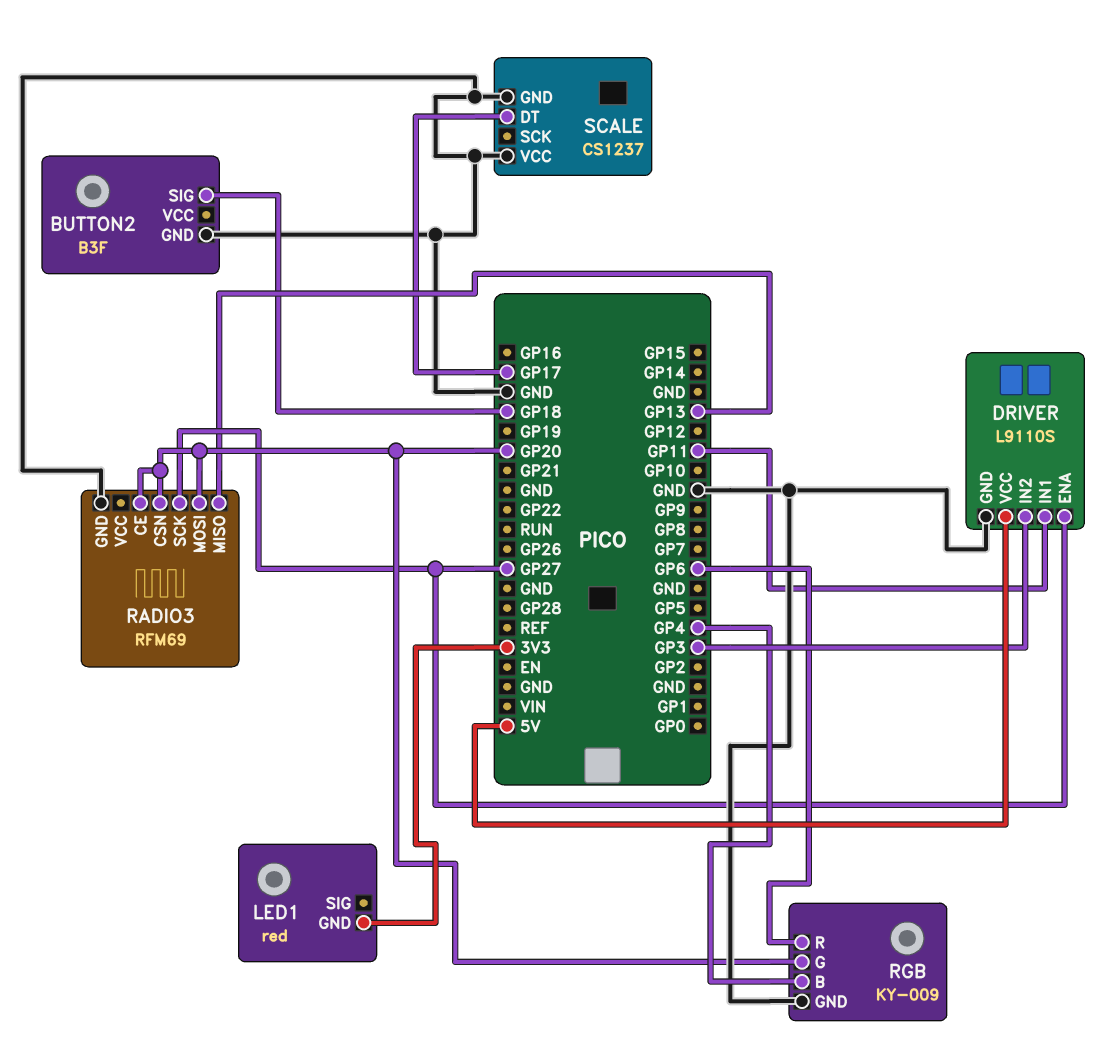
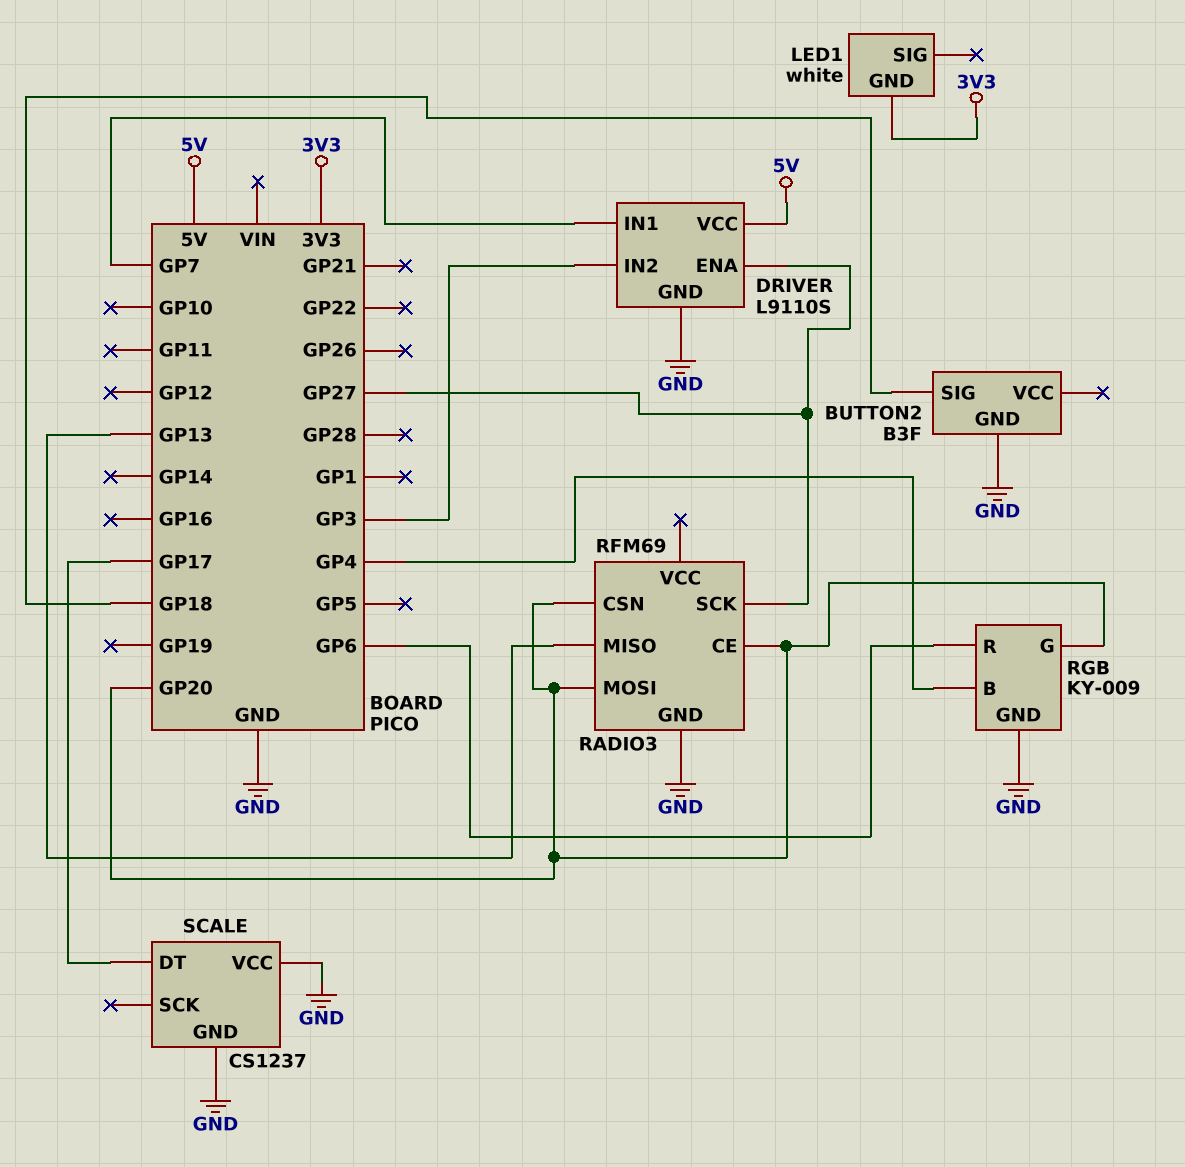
DRIVER pin IN1: GP11 -> GP7
LED1: red -> white

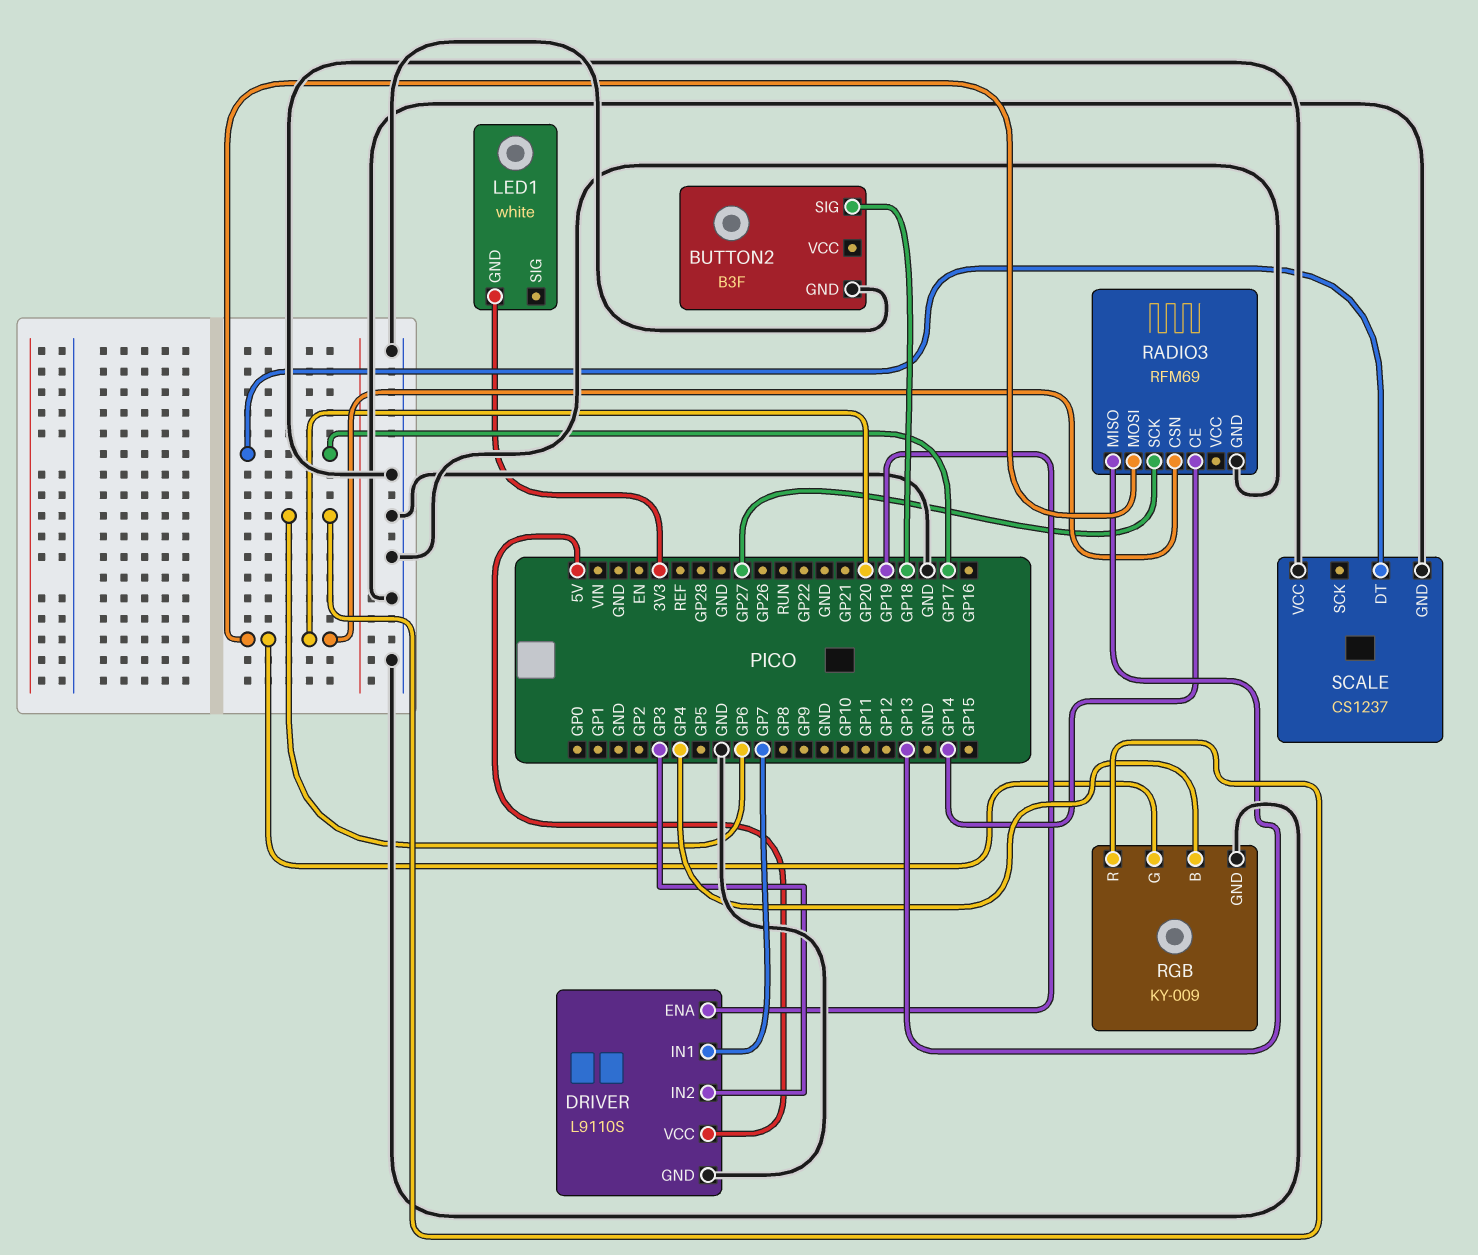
DRIVER pin ENA: GP27 -> GP19
RADIO3 pin CE: GP20 -> GP14

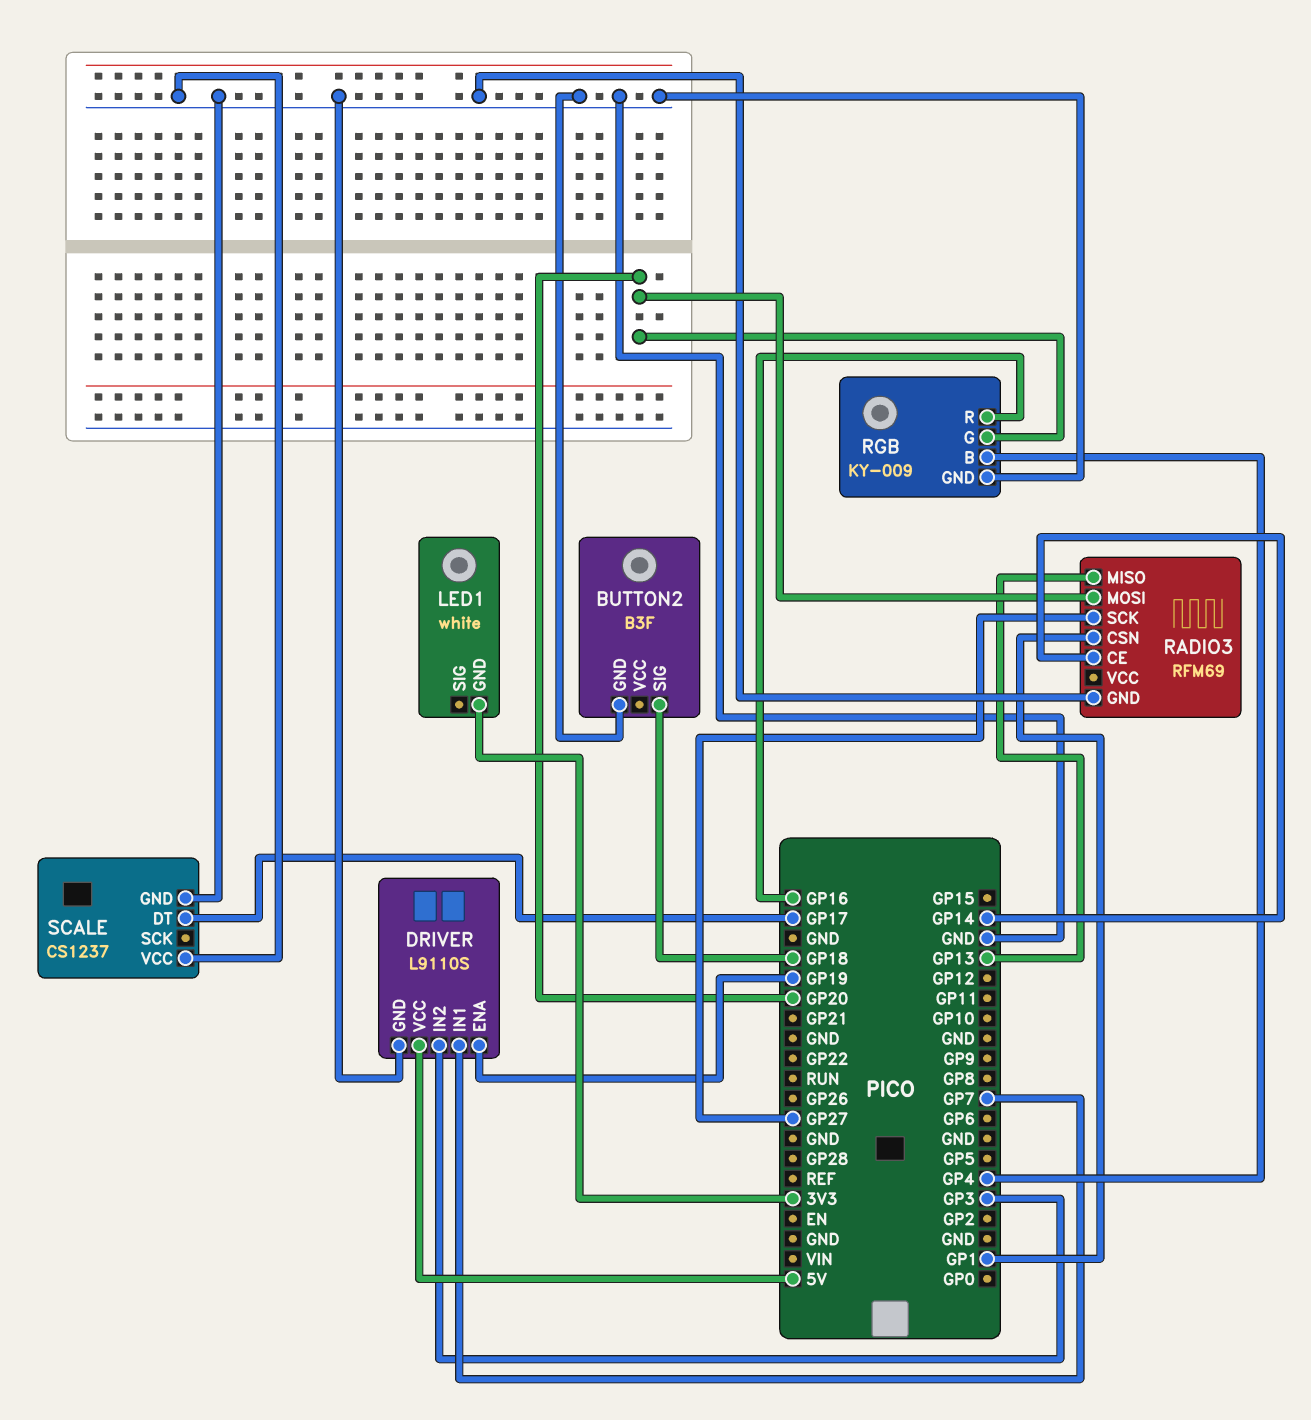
RADIO3 pin CSN: GP20 -> GP1
RGB pin R: GP6 -> GP16

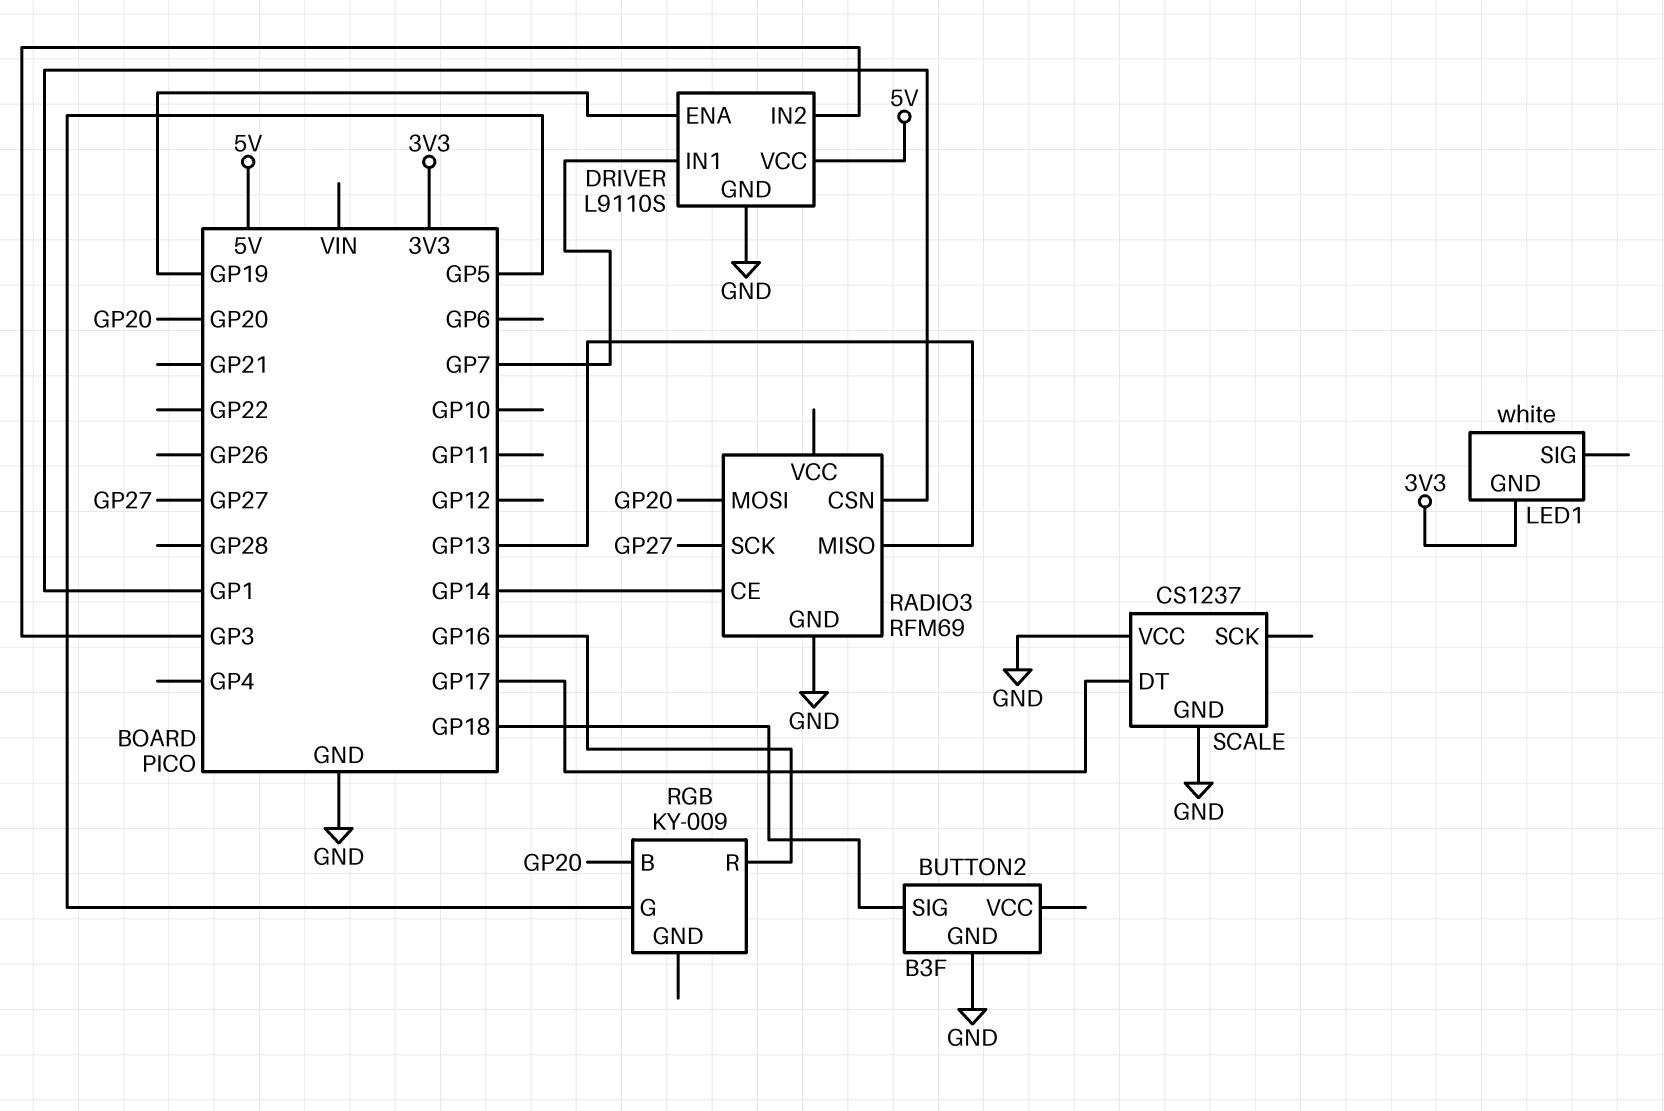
RGB pin B: GP4 -> GP20
RGB pin G: GP20 -> GP5
RGB pin GND: GND -> none

